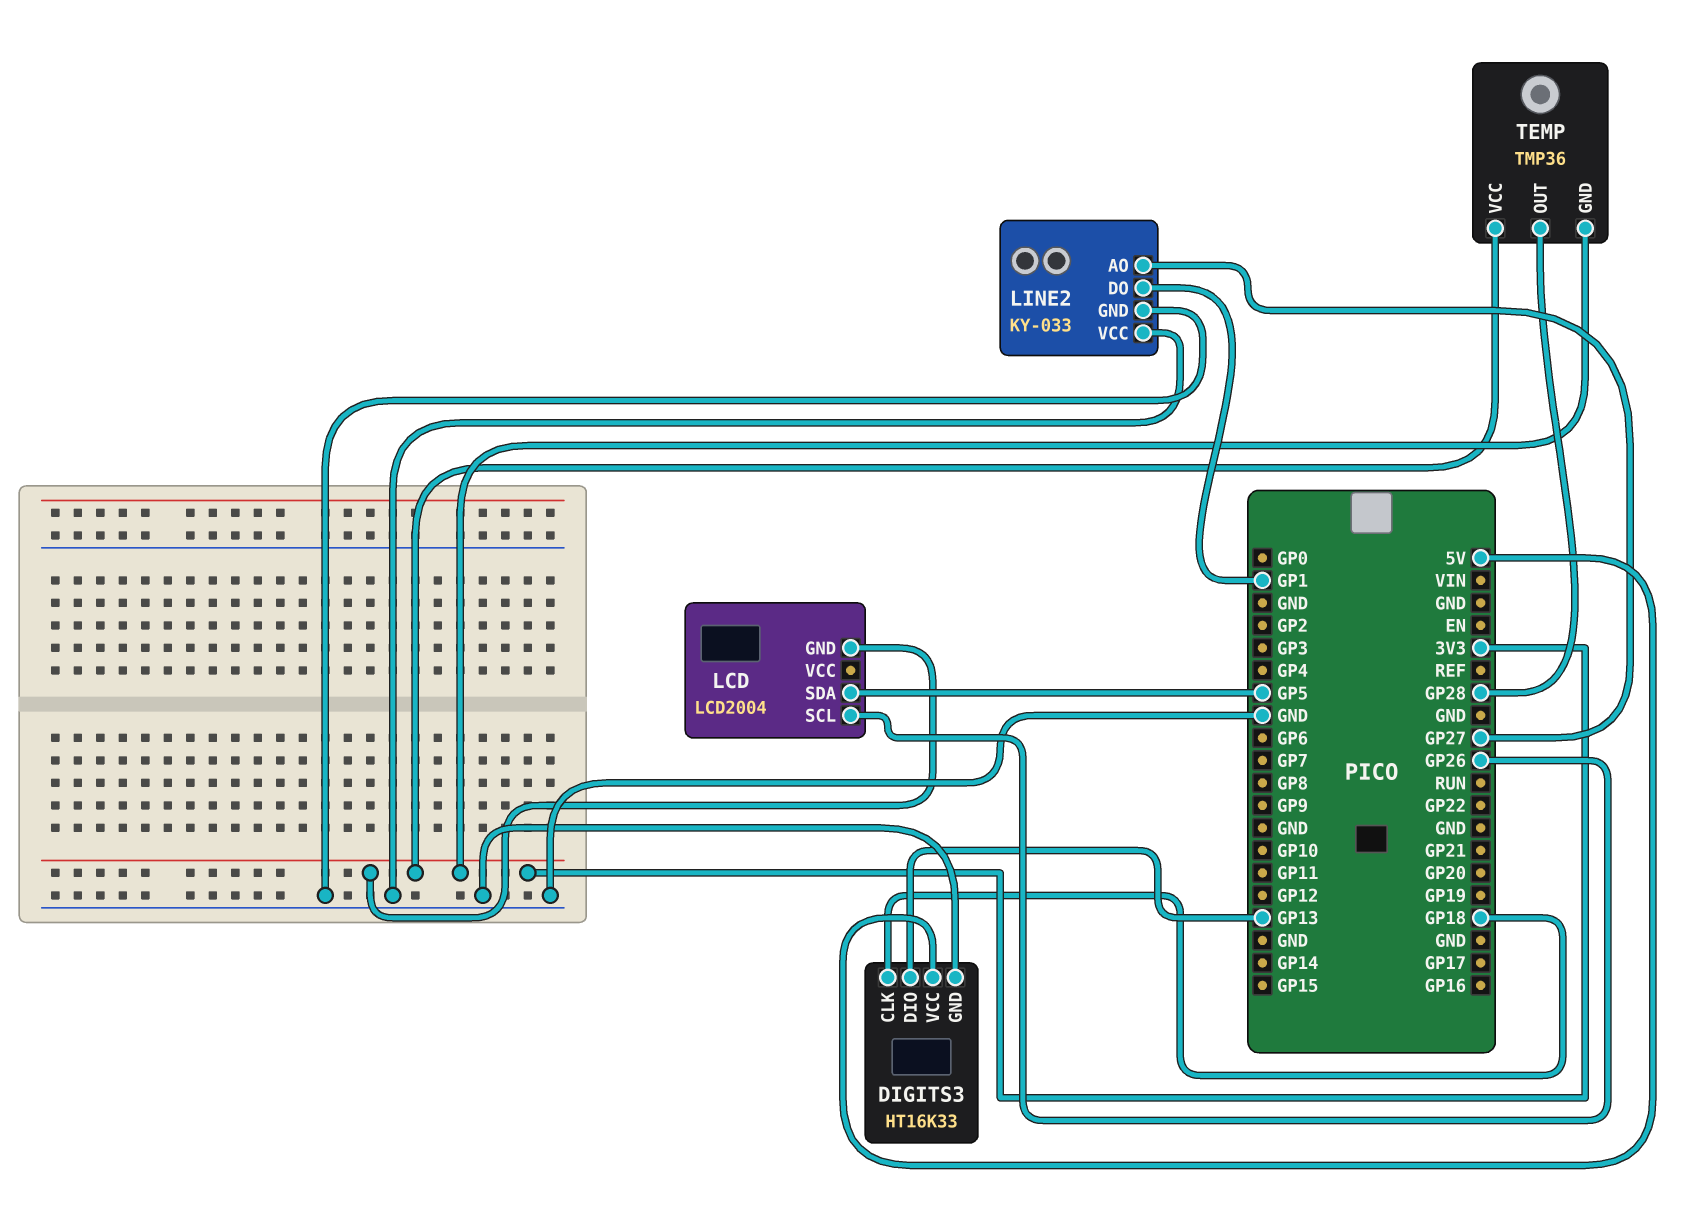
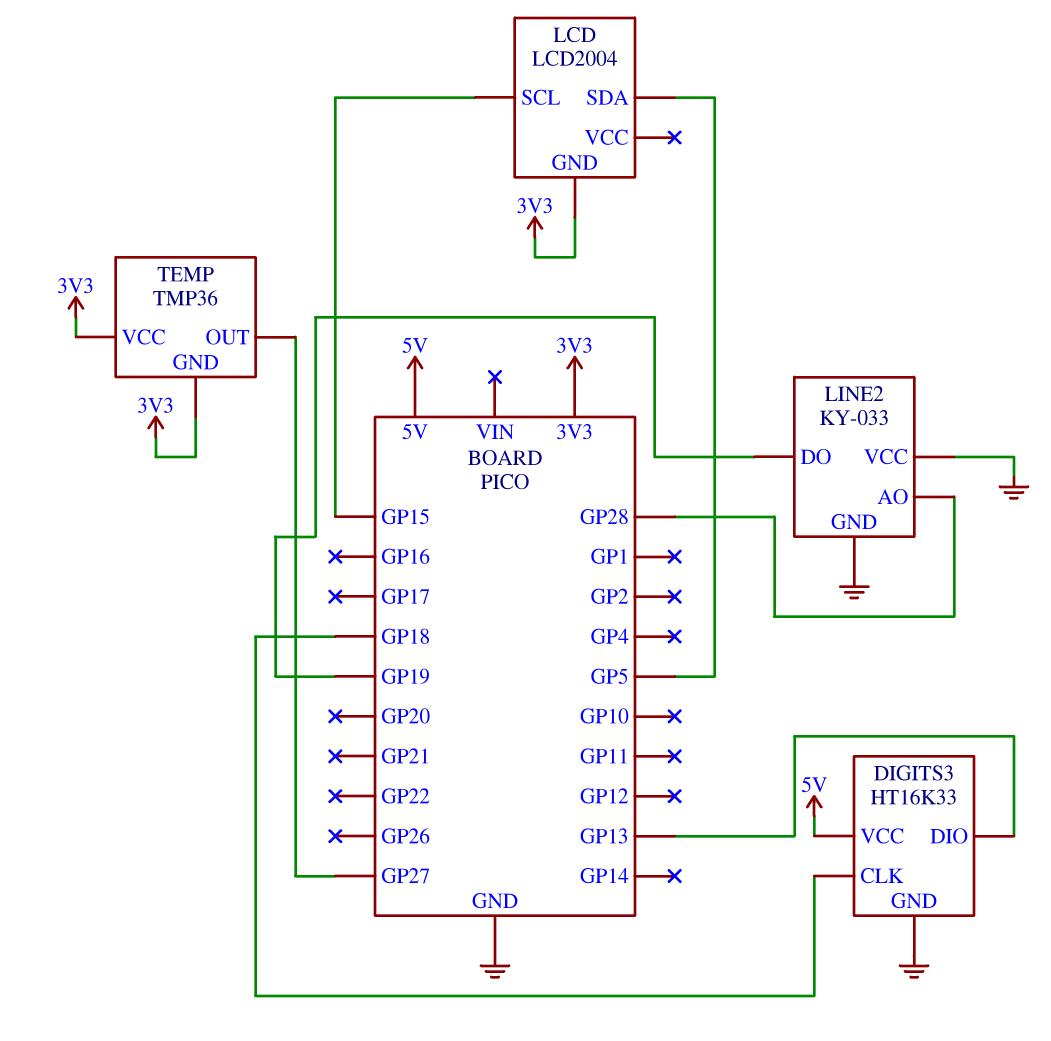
LCD pin SCL: GP26 -> GP15
LINE2 pin AO: GP27 -> GP28
LINE2 pin DO: GP1 -> GP19
TEMP pin OUT: GP28 -> GP27

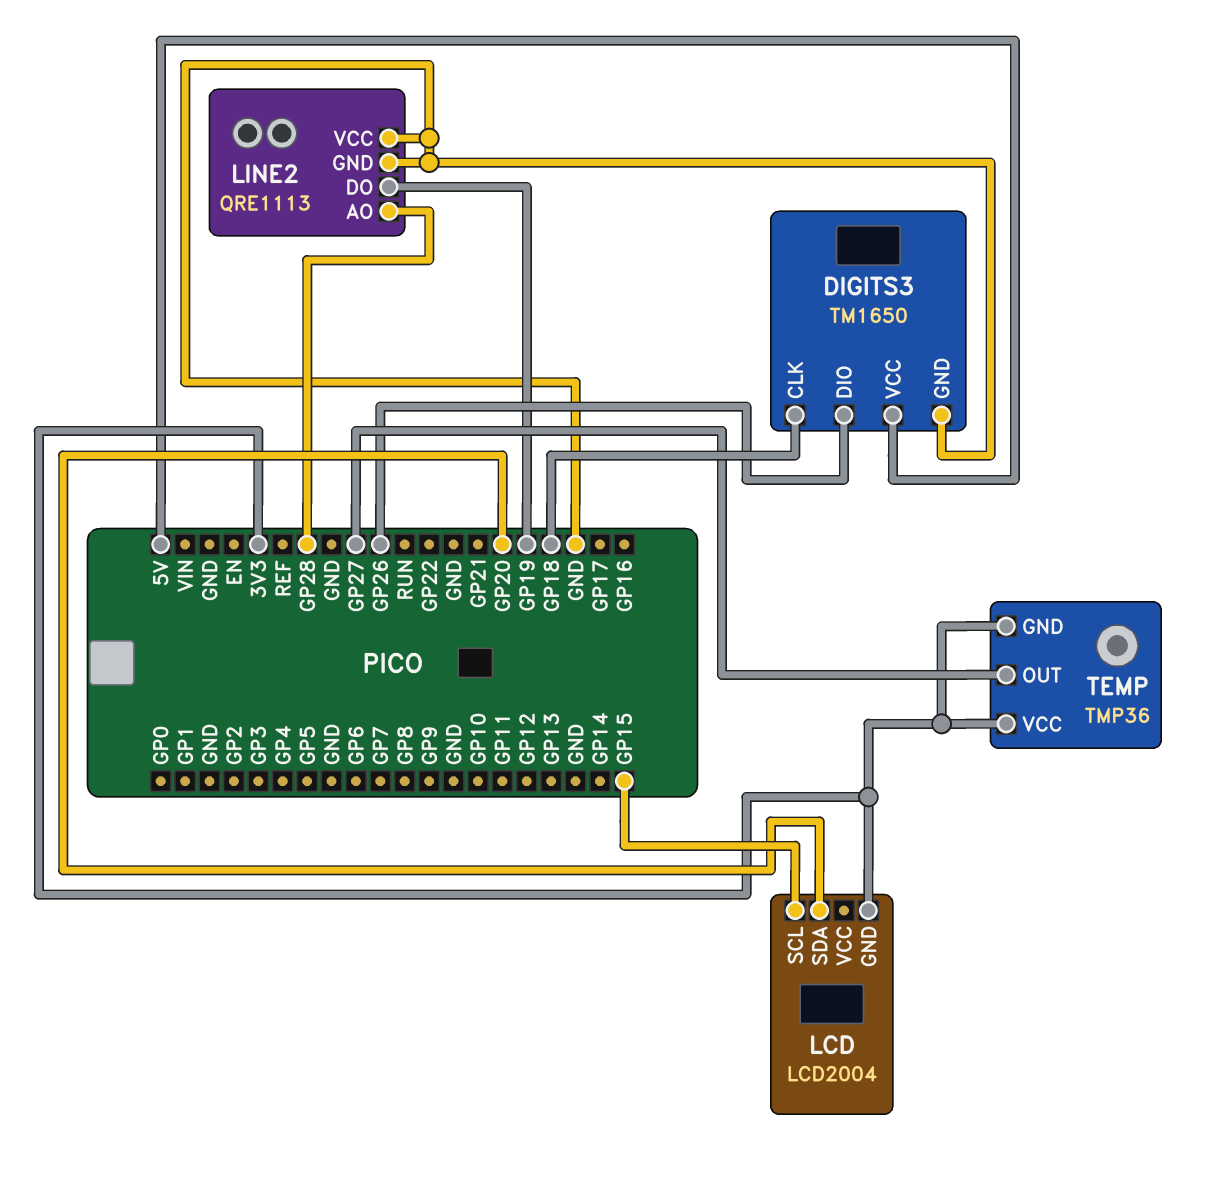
DIGITS3: HT16K33 -> TM1650
DIGITS3 pin DIO: GP13 -> GP26
LCD pin SDA: GP5 -> GP20
LINE2: KY-033 -> QRE1113

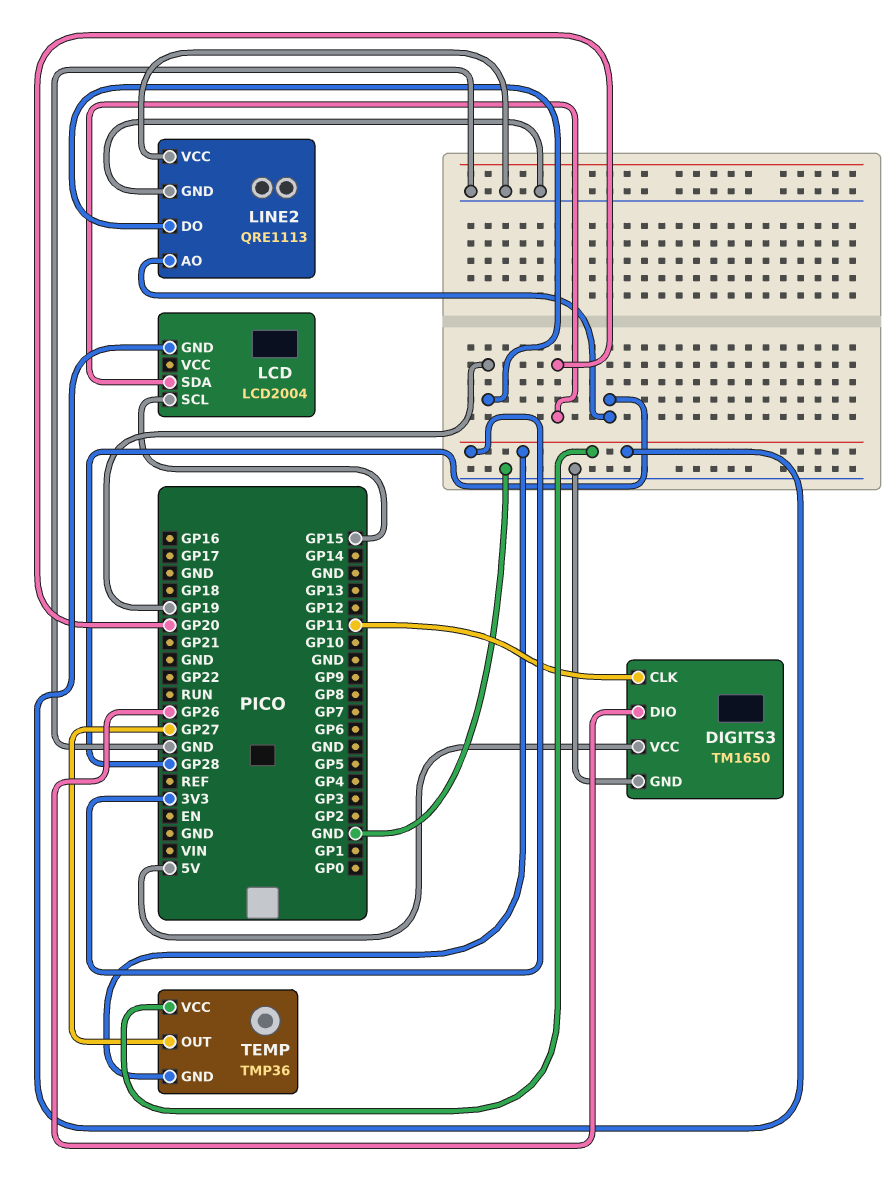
DIGITS3 pin CLK: GP18 -> GP11

